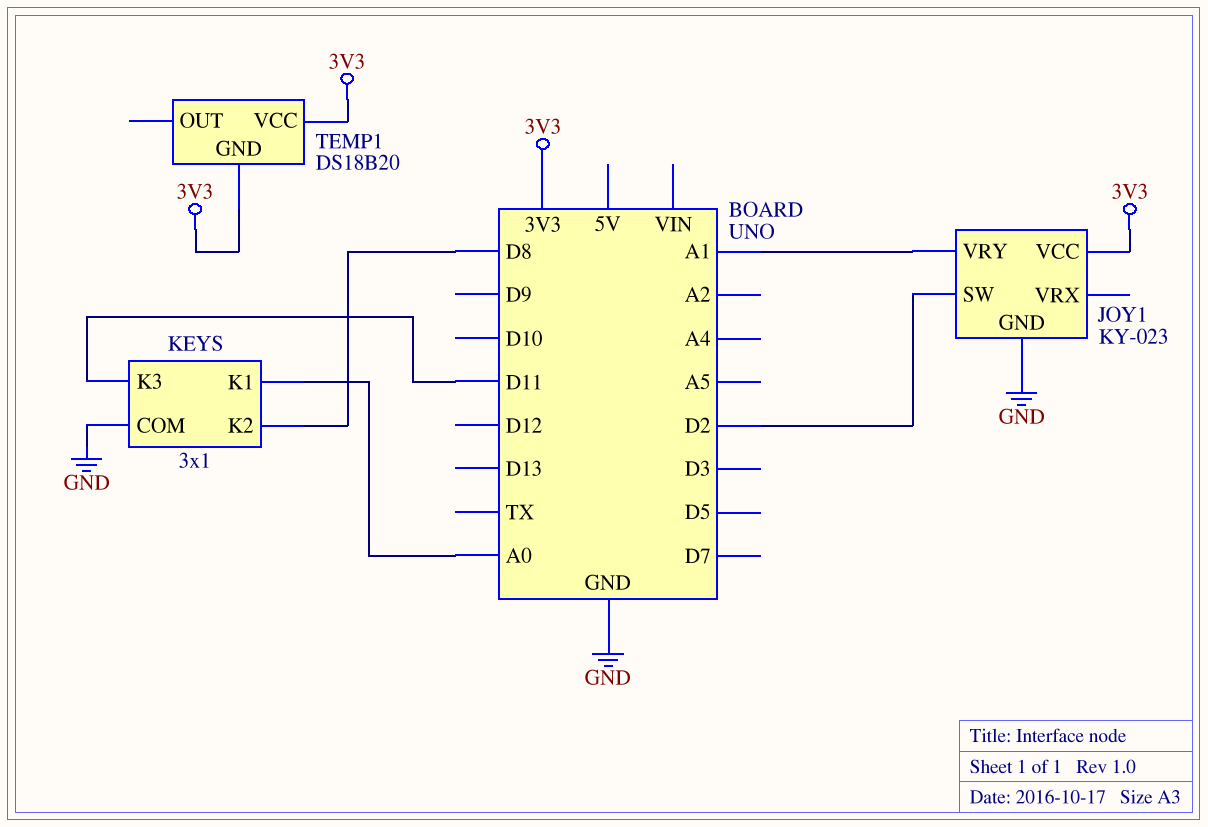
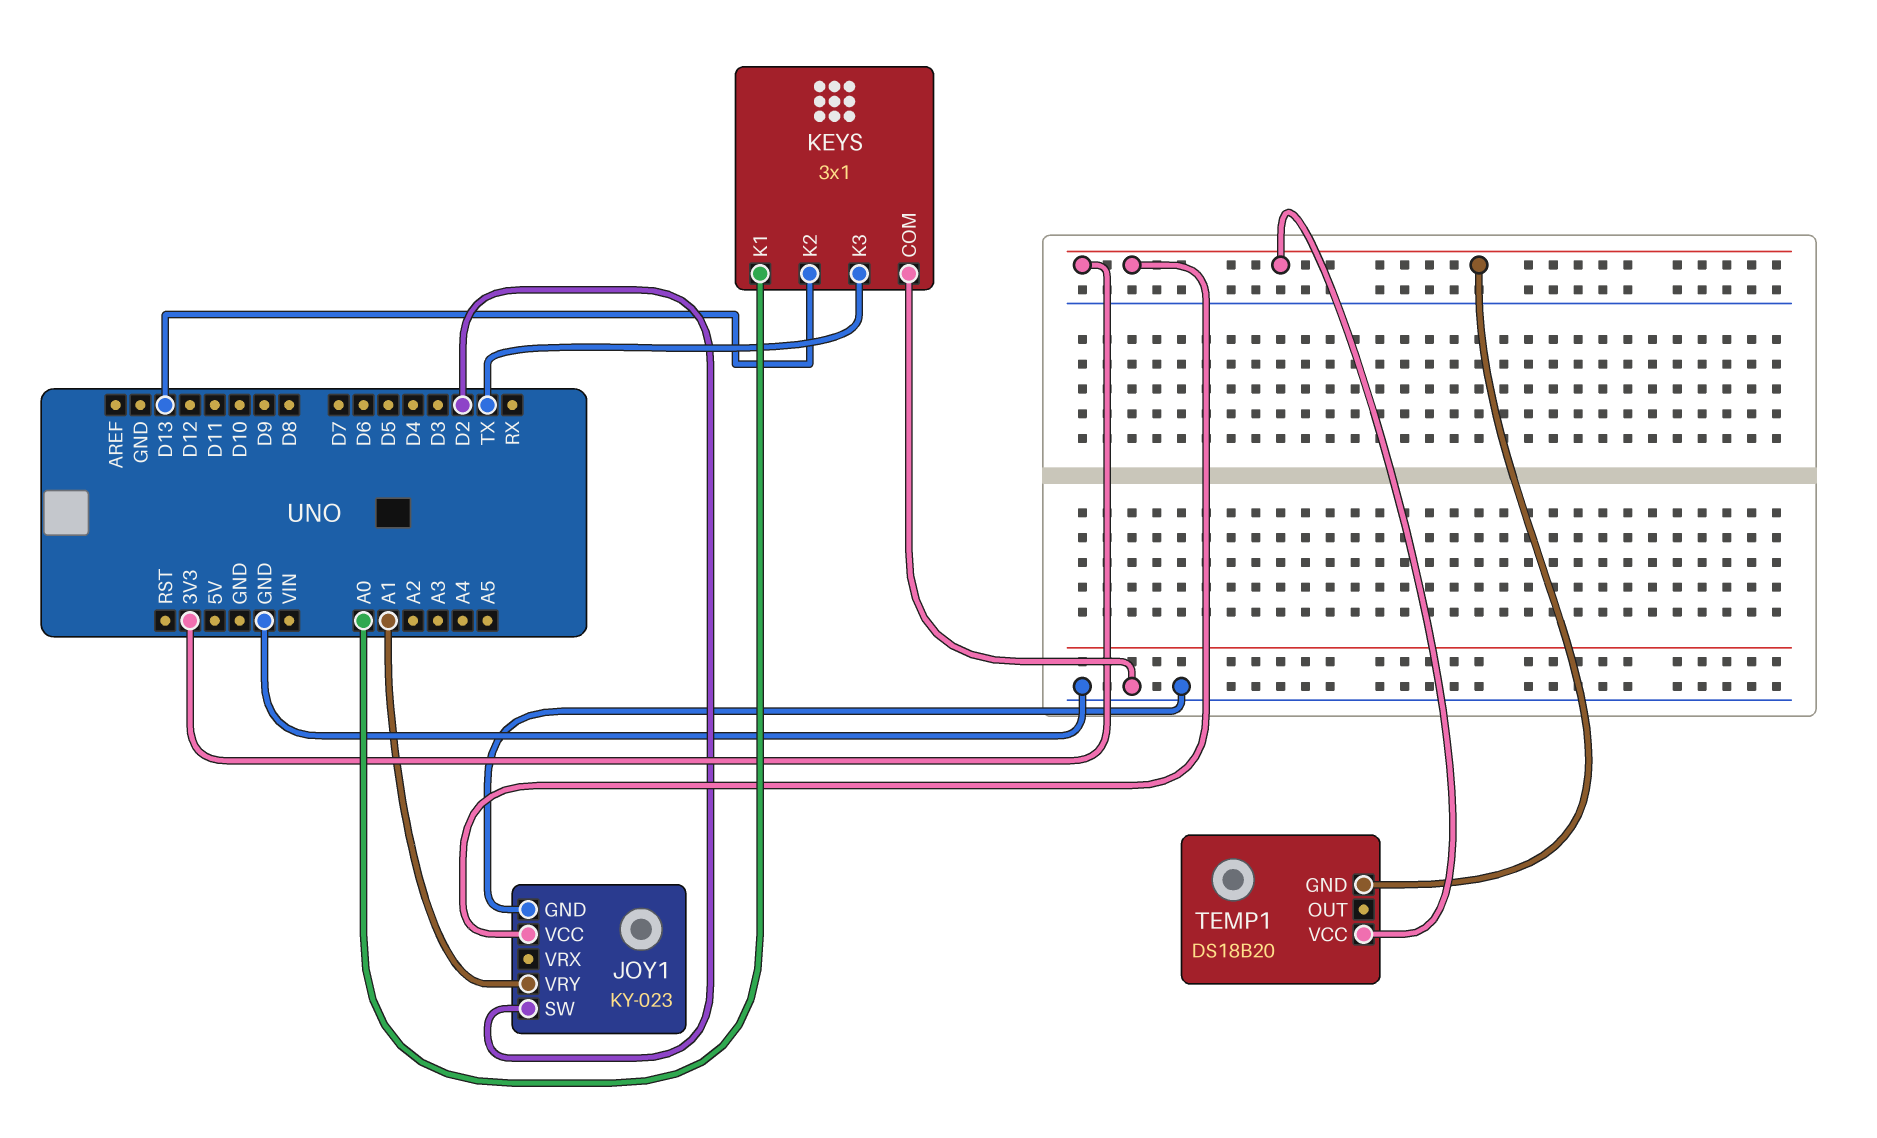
KEYS pin K2: D8 -> D13
KEYS pin K3: D11 -> TX

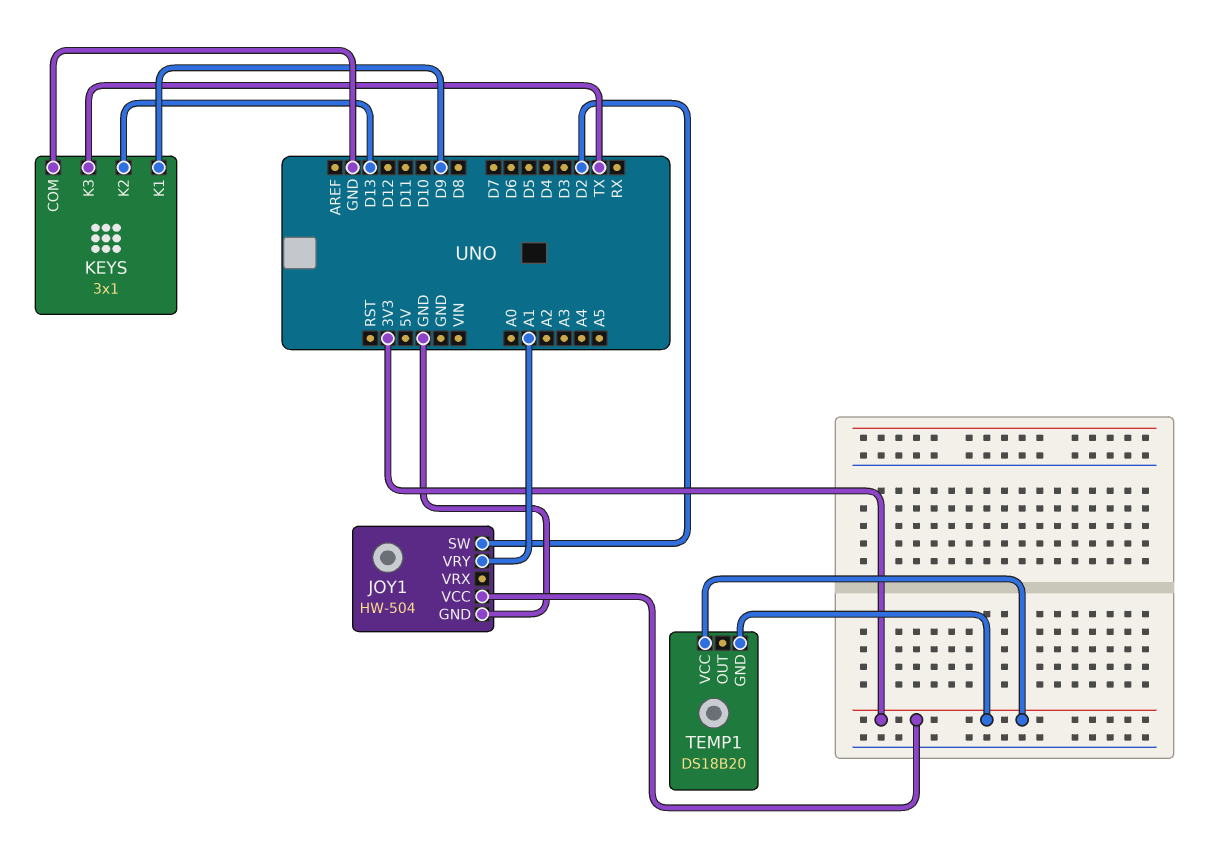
JOY1: KY-023 -> HW-504
KEYS pin K1: A0 -> D9

